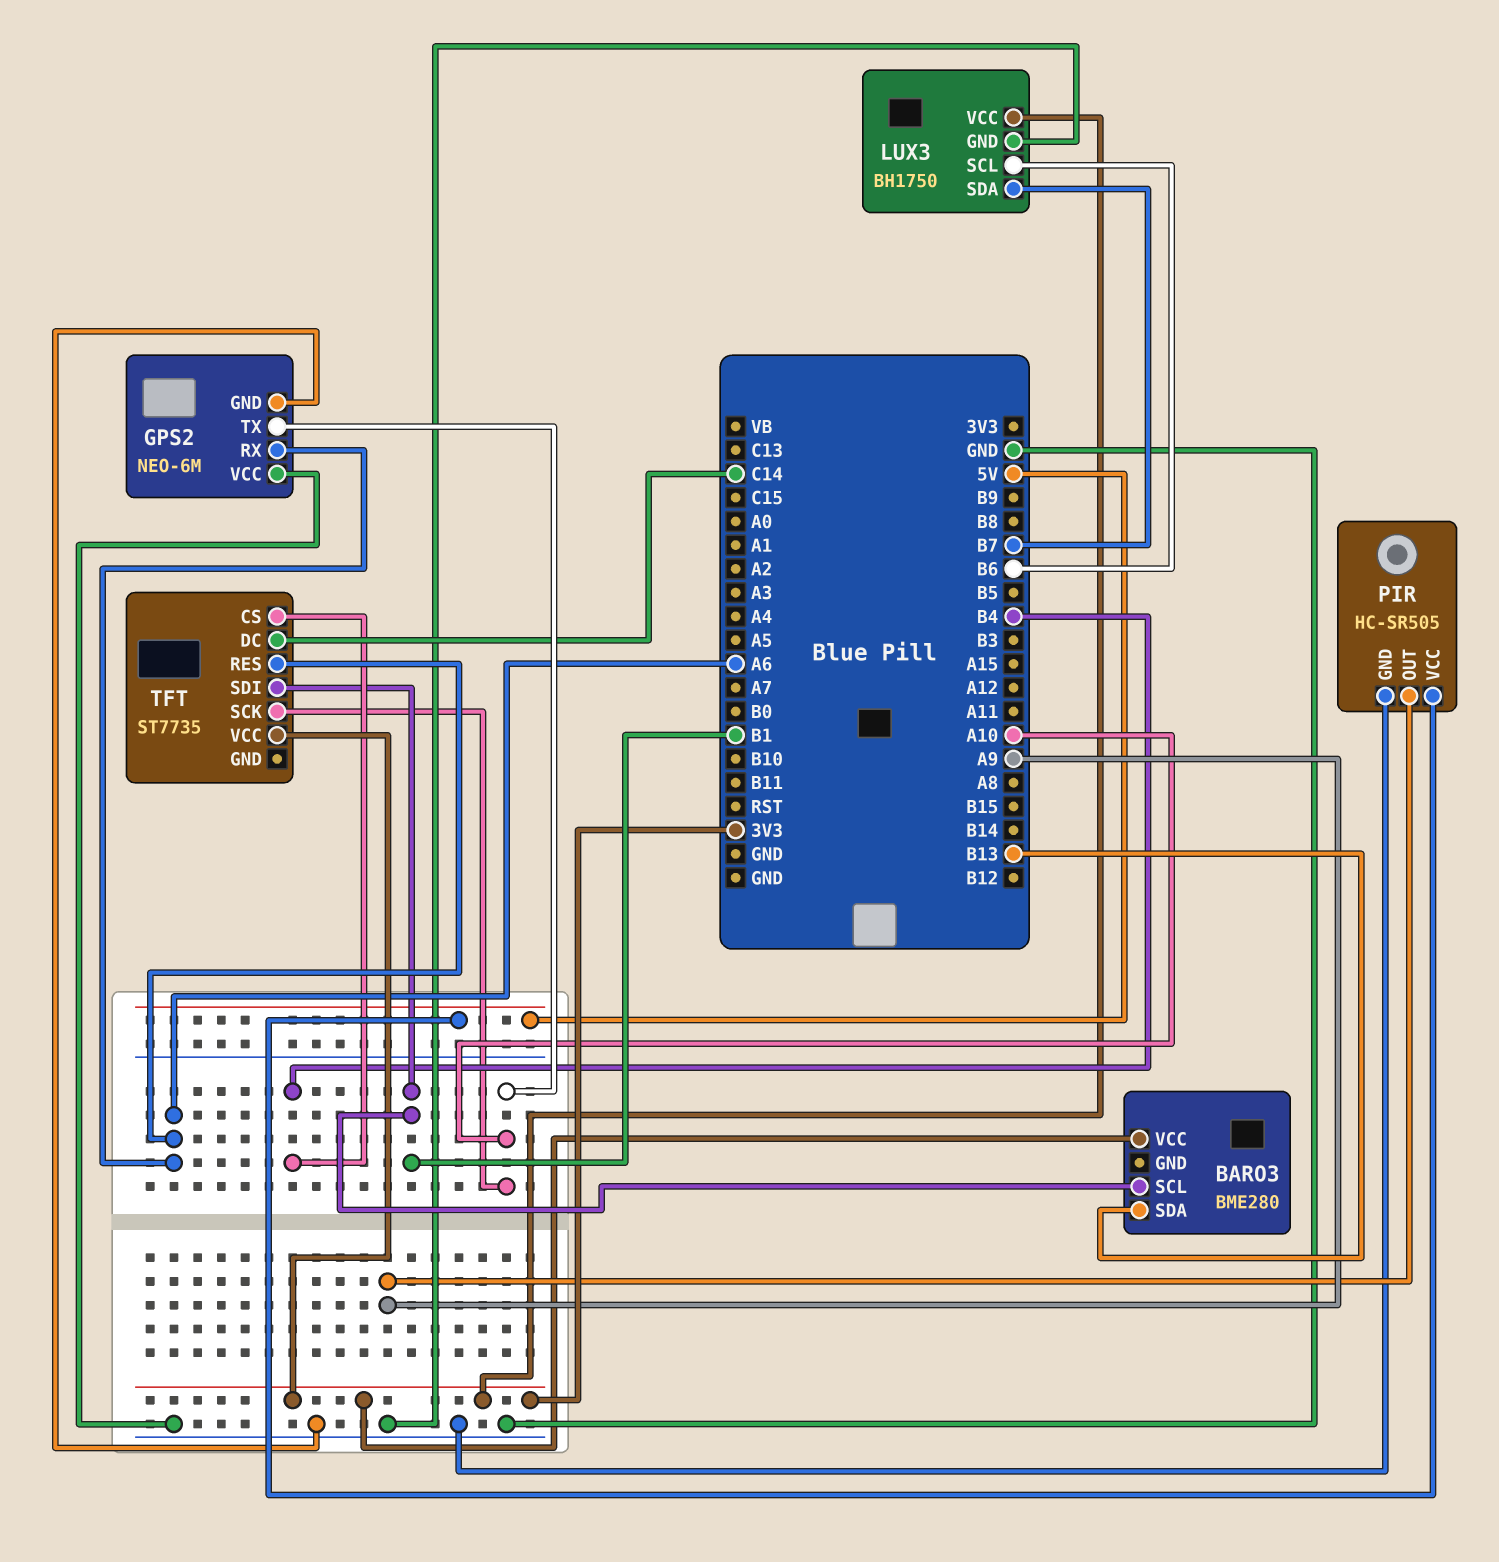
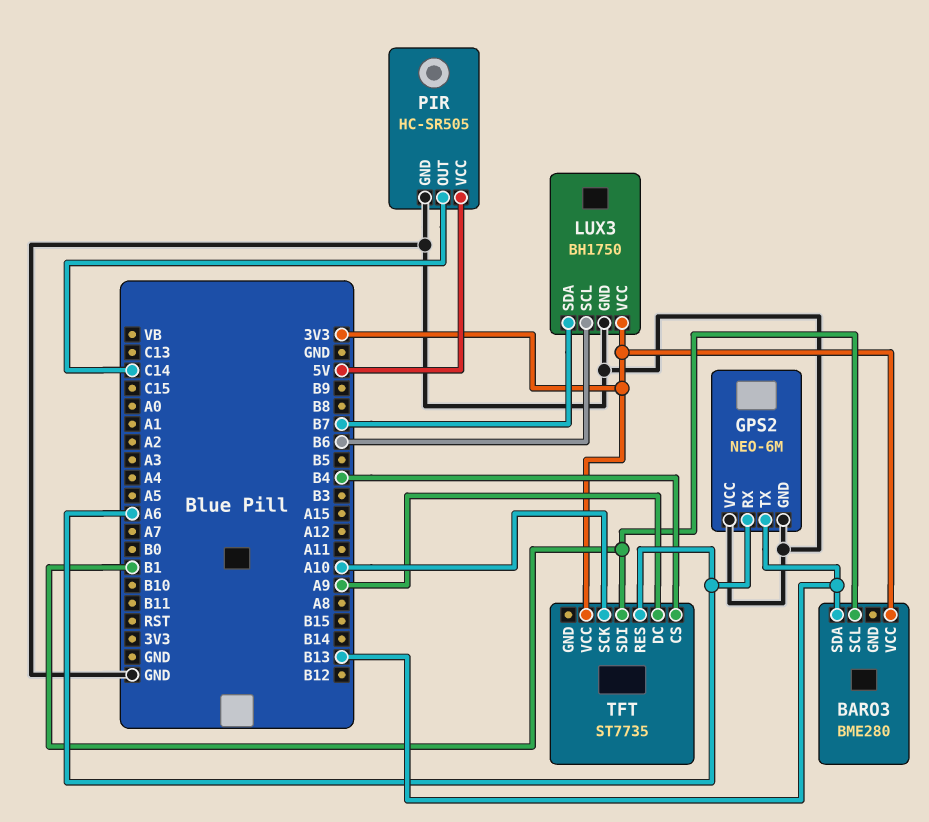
GPS2 pin TX: A10 -> B13
PIR pin OUT: A9 -> C14
TFT pin DC: C14 -> A9

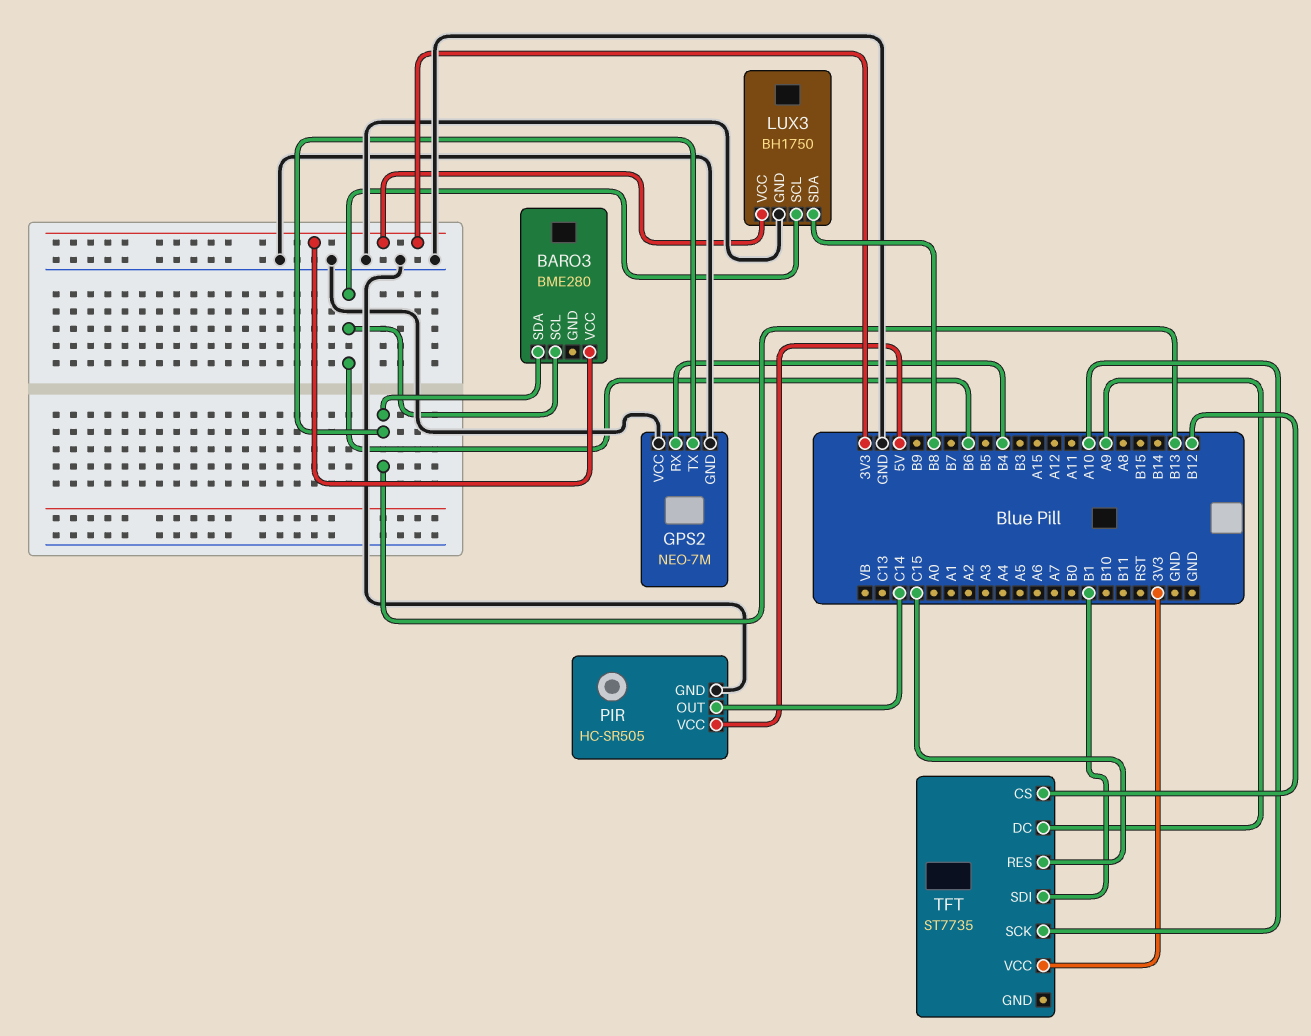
BARO3 pin SCL: B1 -> B6
GPS2: NEO-6M -> NEO-7M
GPS2 pin RX: A6 -> B4
LUX3 pin SDA: B7 -> B8
TFT pin CS: B4 -> B12
TFT pin RES: A6 -> C15

